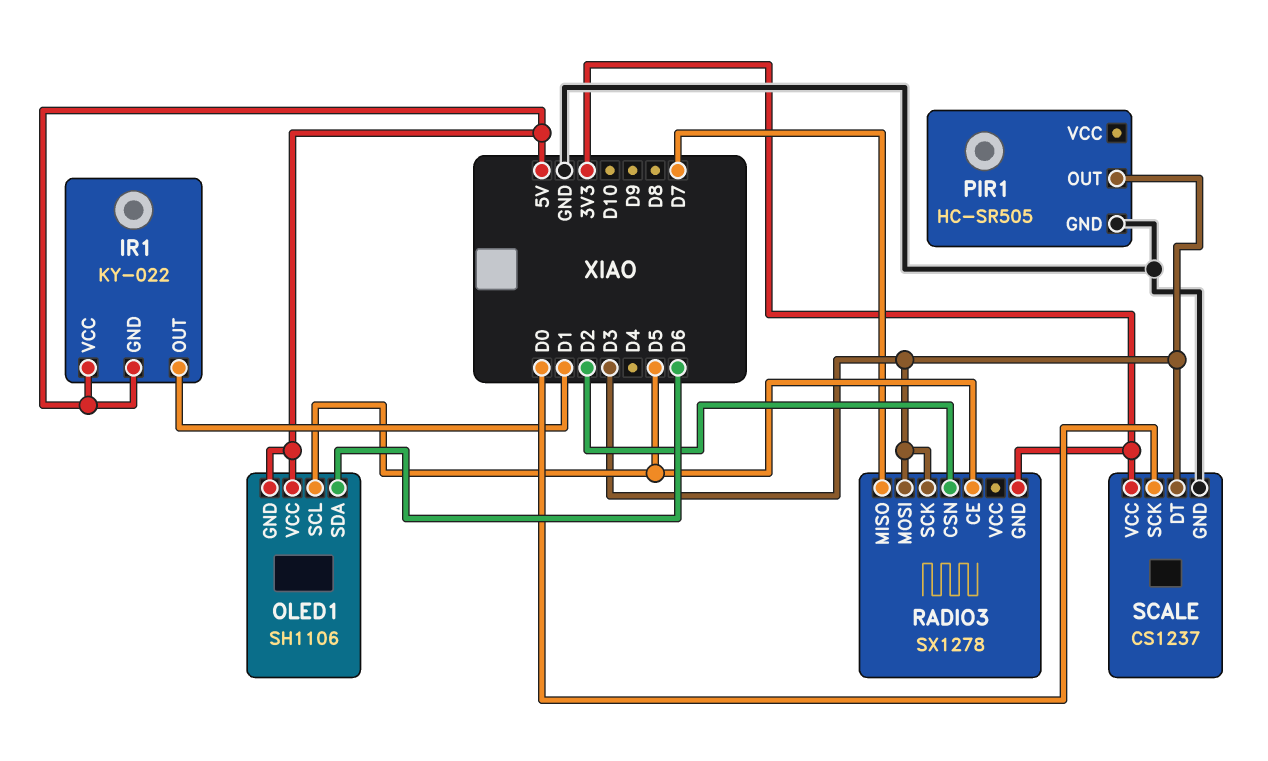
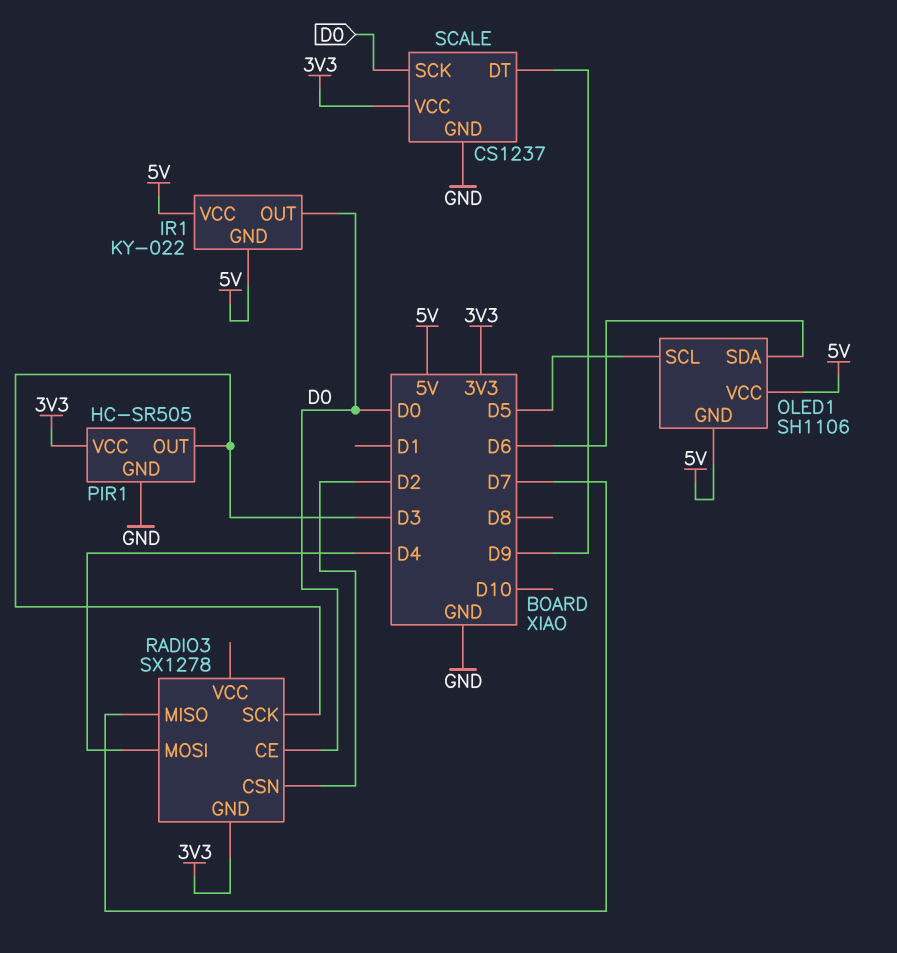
IR1 pin OUT: D1 -> D0
PIR1 pin VCC: none -> 3V3
RADIO3 pin CE: D5 -> D0
RADIO3 pin MOSI: D3 -> D4
SCALE pin DT: D3 -> D9

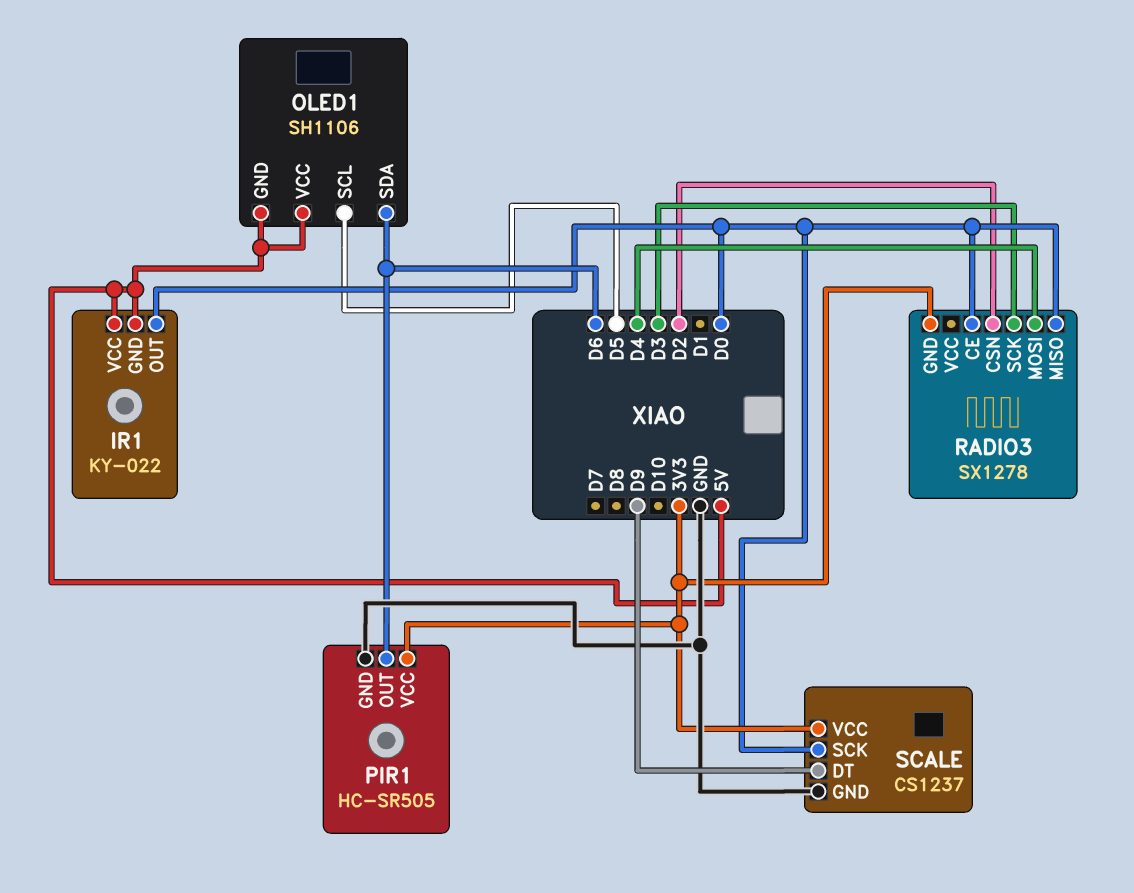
PIR1 pin OUT: D3 -> D6
RADIO3 pin MISO: D7 -> D0

